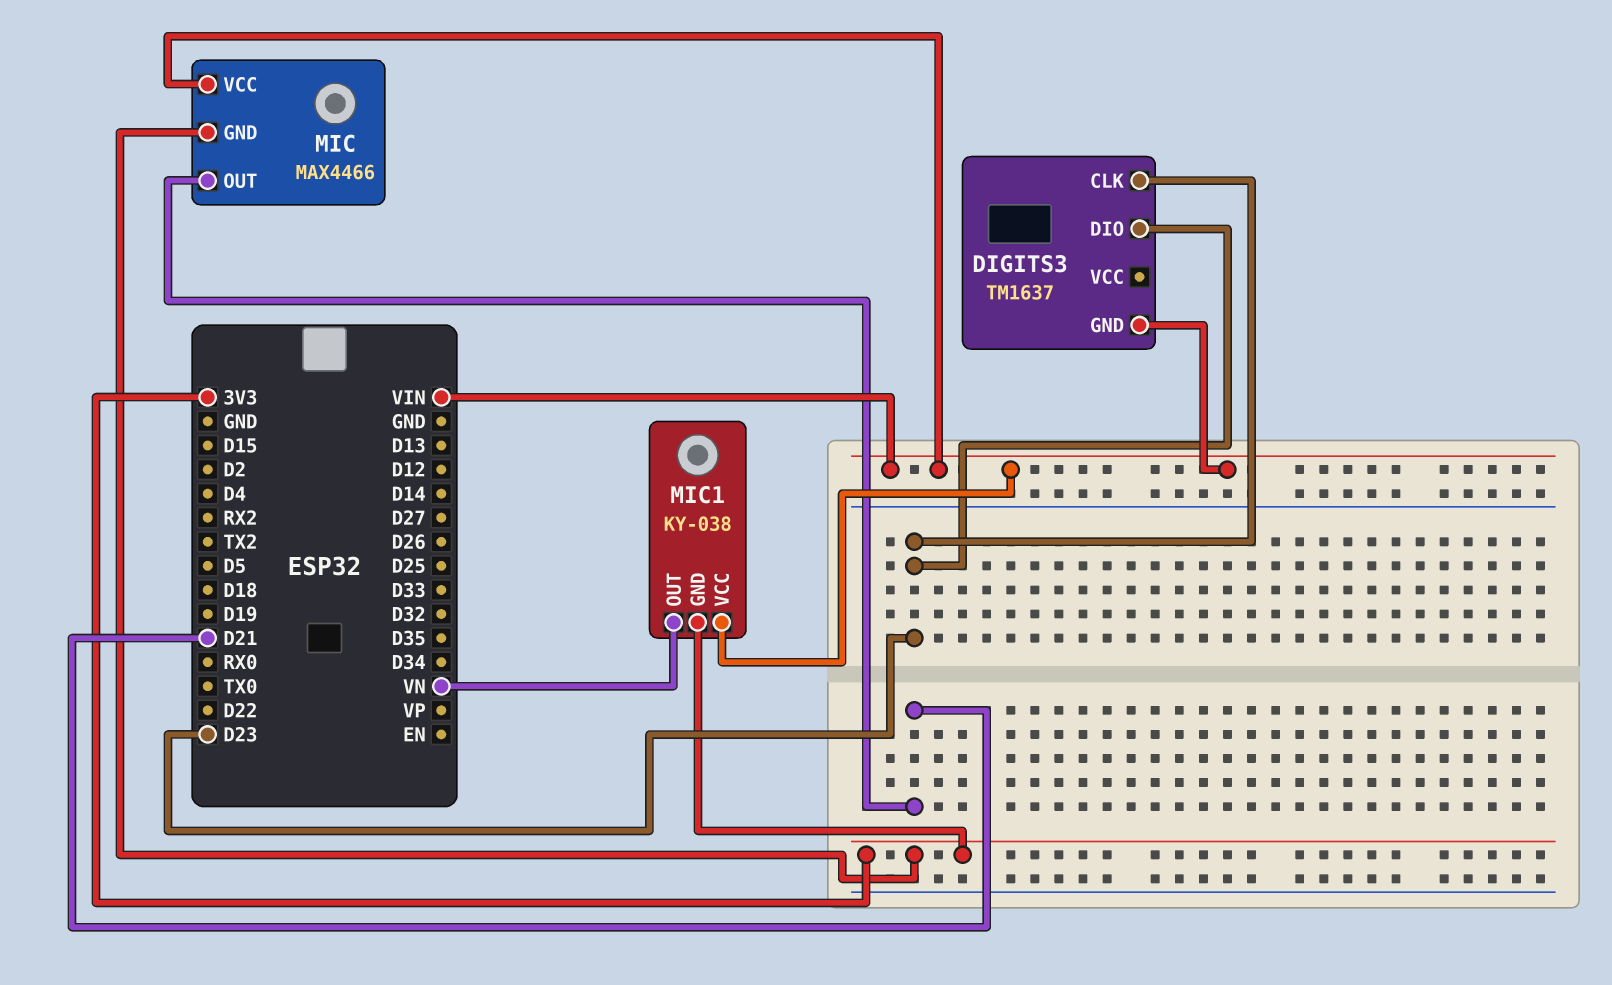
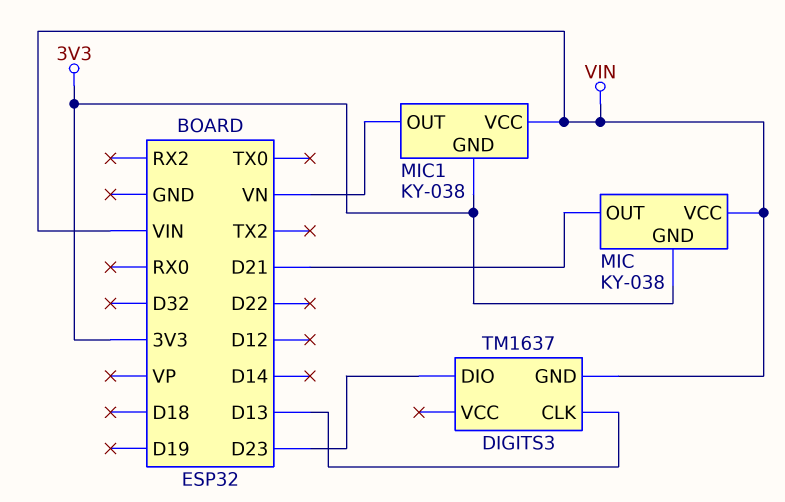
DIGITS3 pin CLK: D23 -> D13
MIC: MAX4466 -> KY-038

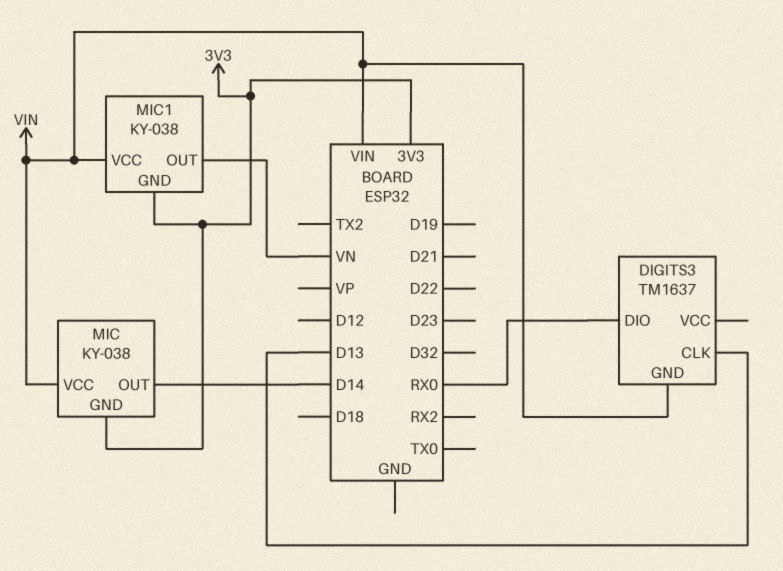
DIGITS3 pin DIO: D23 -> RX0
MIC pin OUT: D21 -> D14

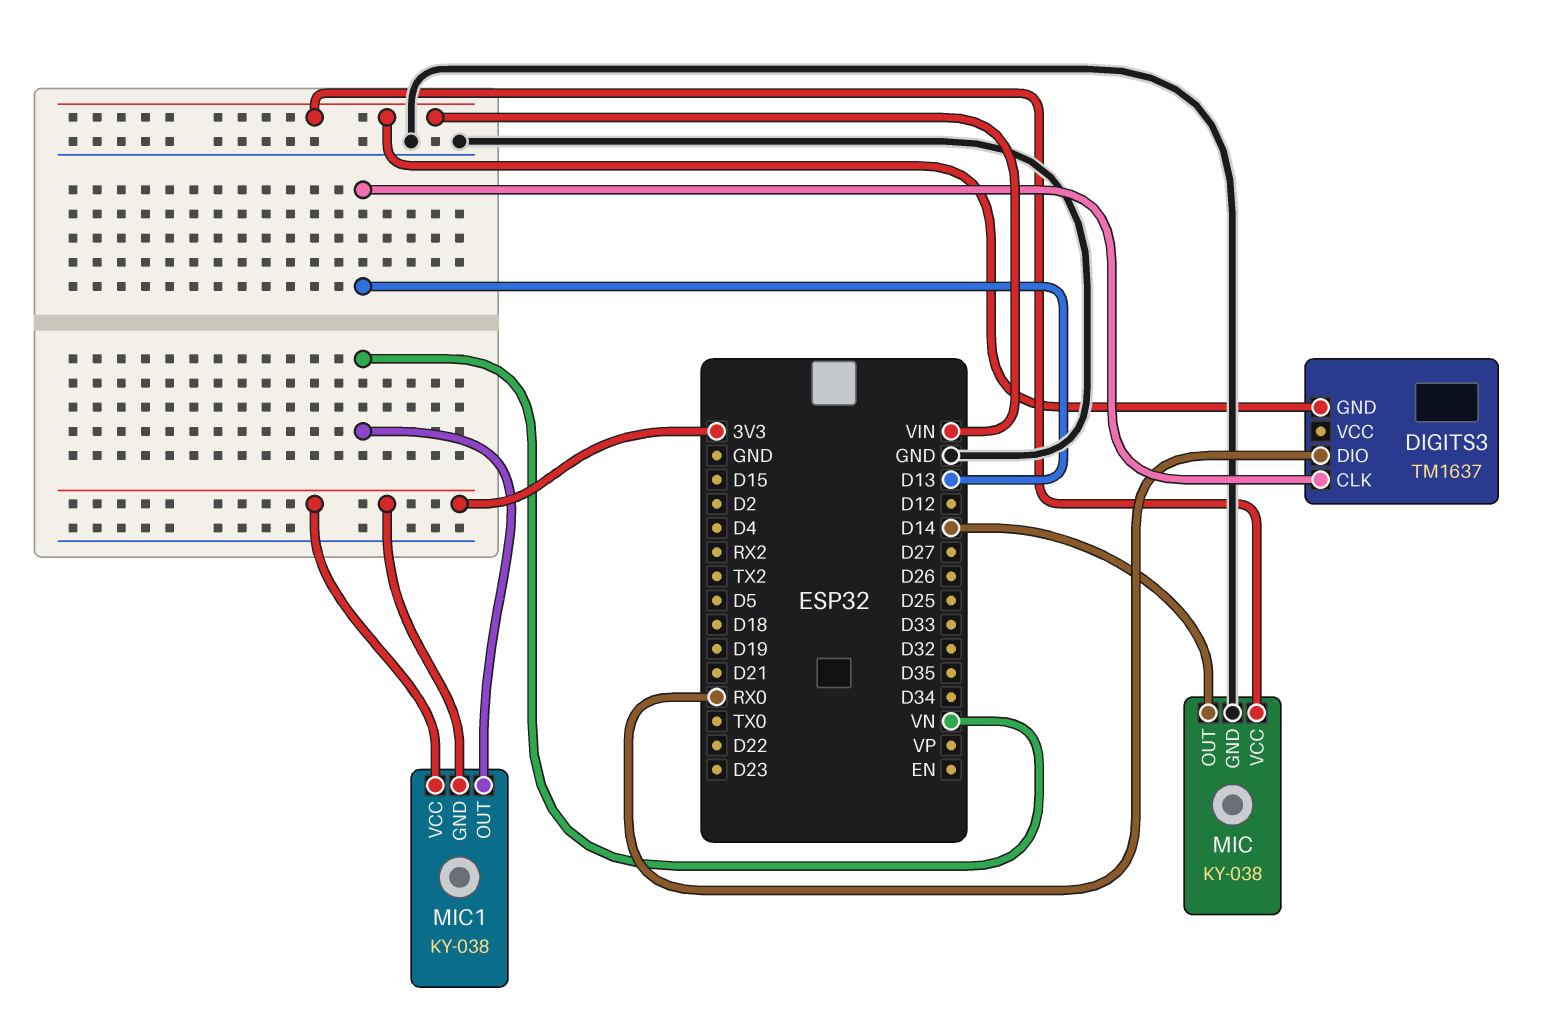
MIC pin GND: 3V3 -> GND
MIC1 pin VCC: VIN -> 3V3

